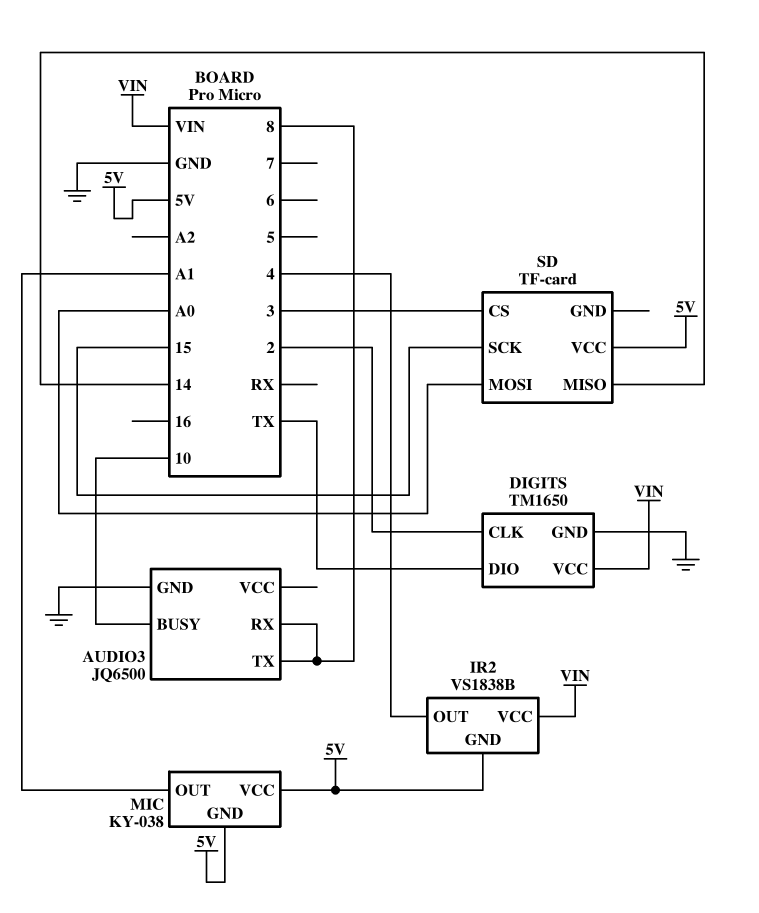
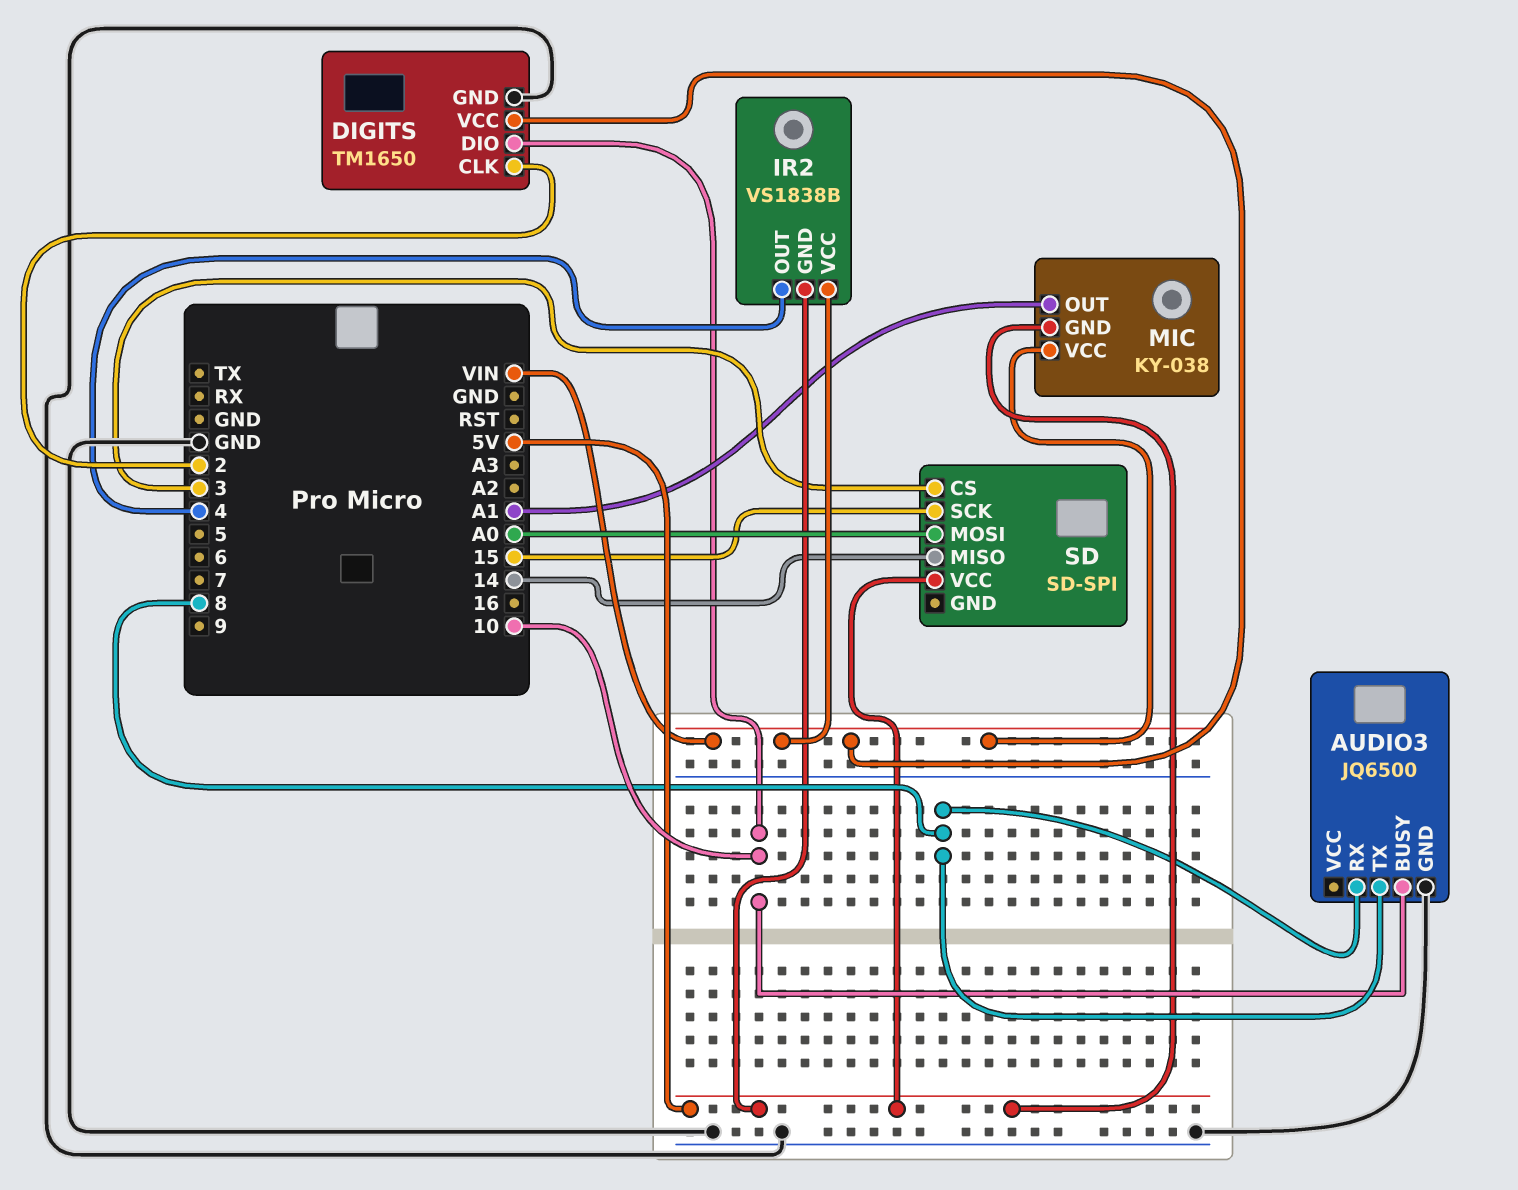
DIGITS pin DIO: TX -> 10
MIC pin VCC: 5V -> VIN
SD: TF-card -> SD-SPI

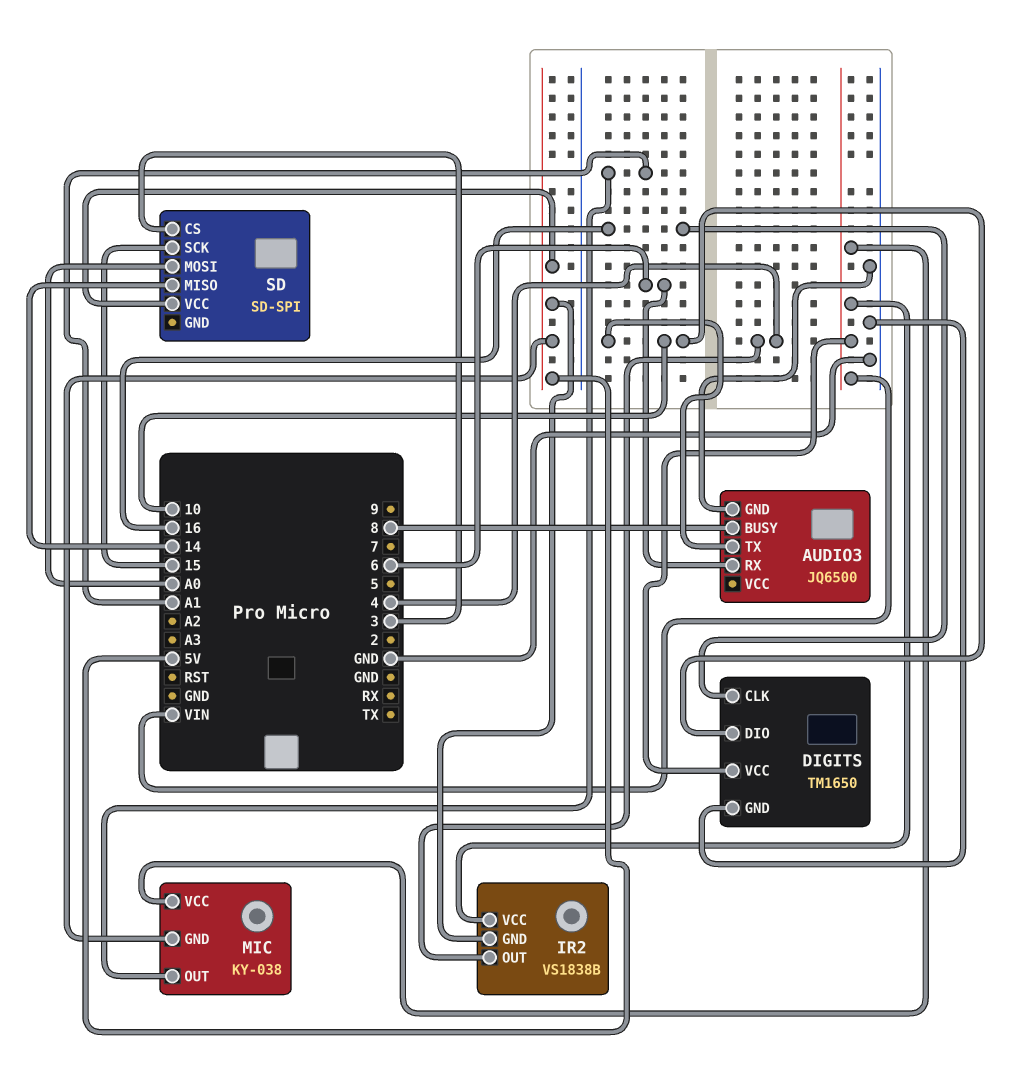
AUDIO3 pin BUSY: 10 -> 8
AUDIO3 pin RX: 8 -> 6
AUDIO3 pin TX: 8 -> 10
DIGITS pin CLK: 2 -> 16

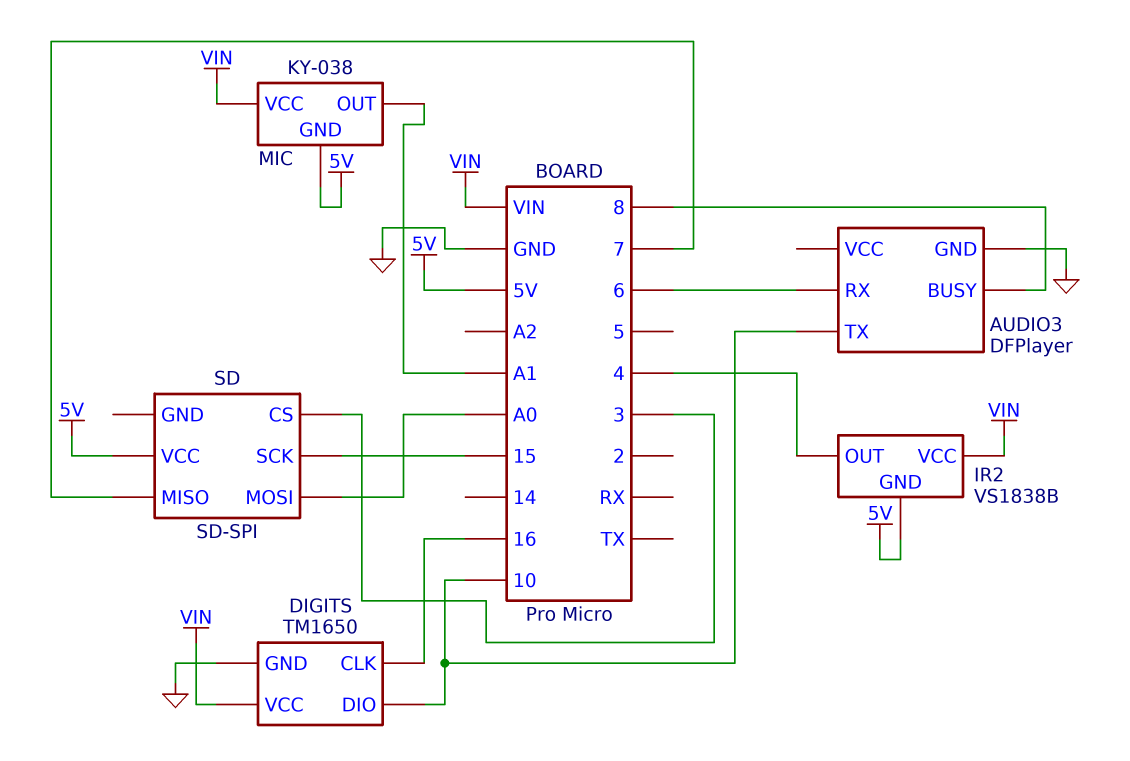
AUDIO3: JQ6500 -> DFPlayer
SD pin MISO: 14 -> 7

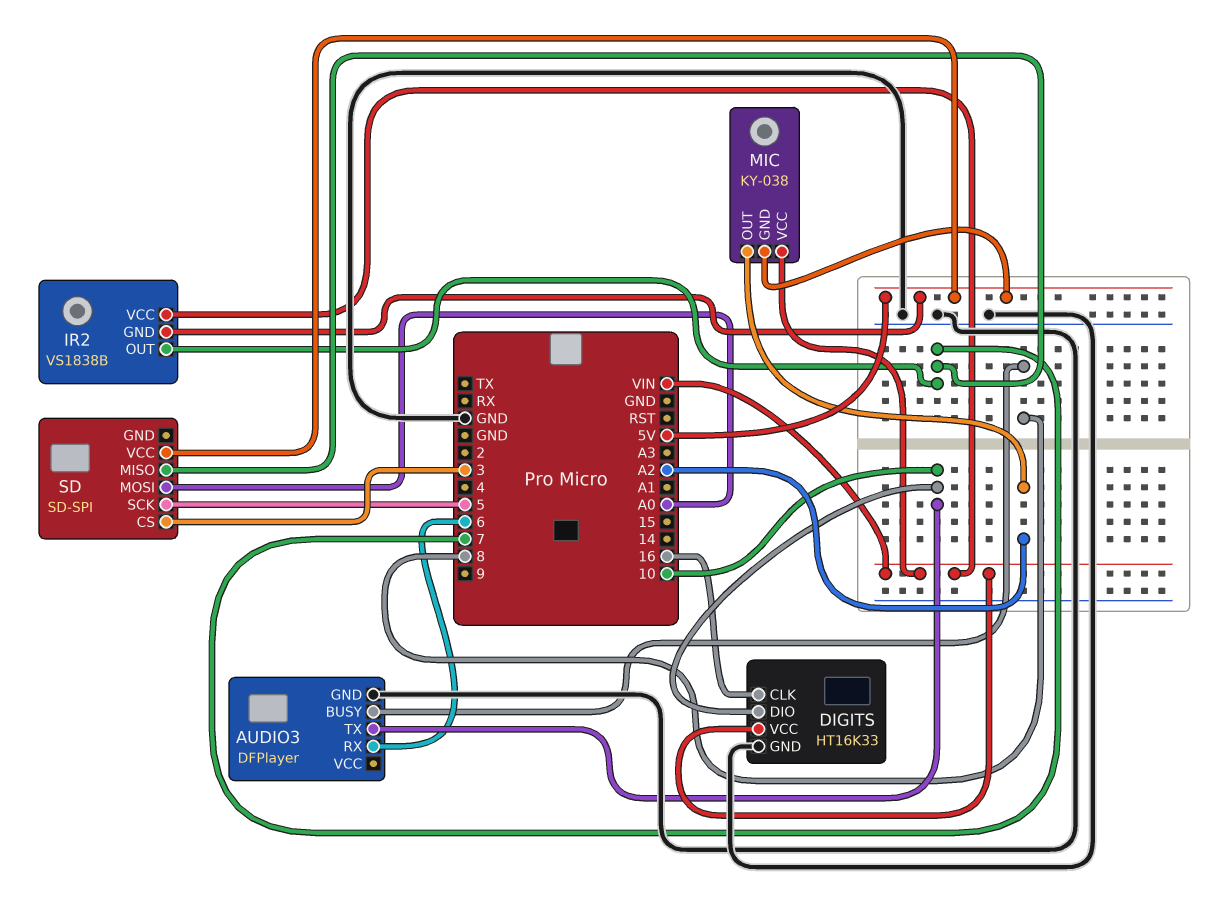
DIGITS: TM1650 -> HT16K33
IR2 pin OUT: 4 -> 7
MIC pin OUT: A1 -> A2
SD pin SCK: 15 -> 5

